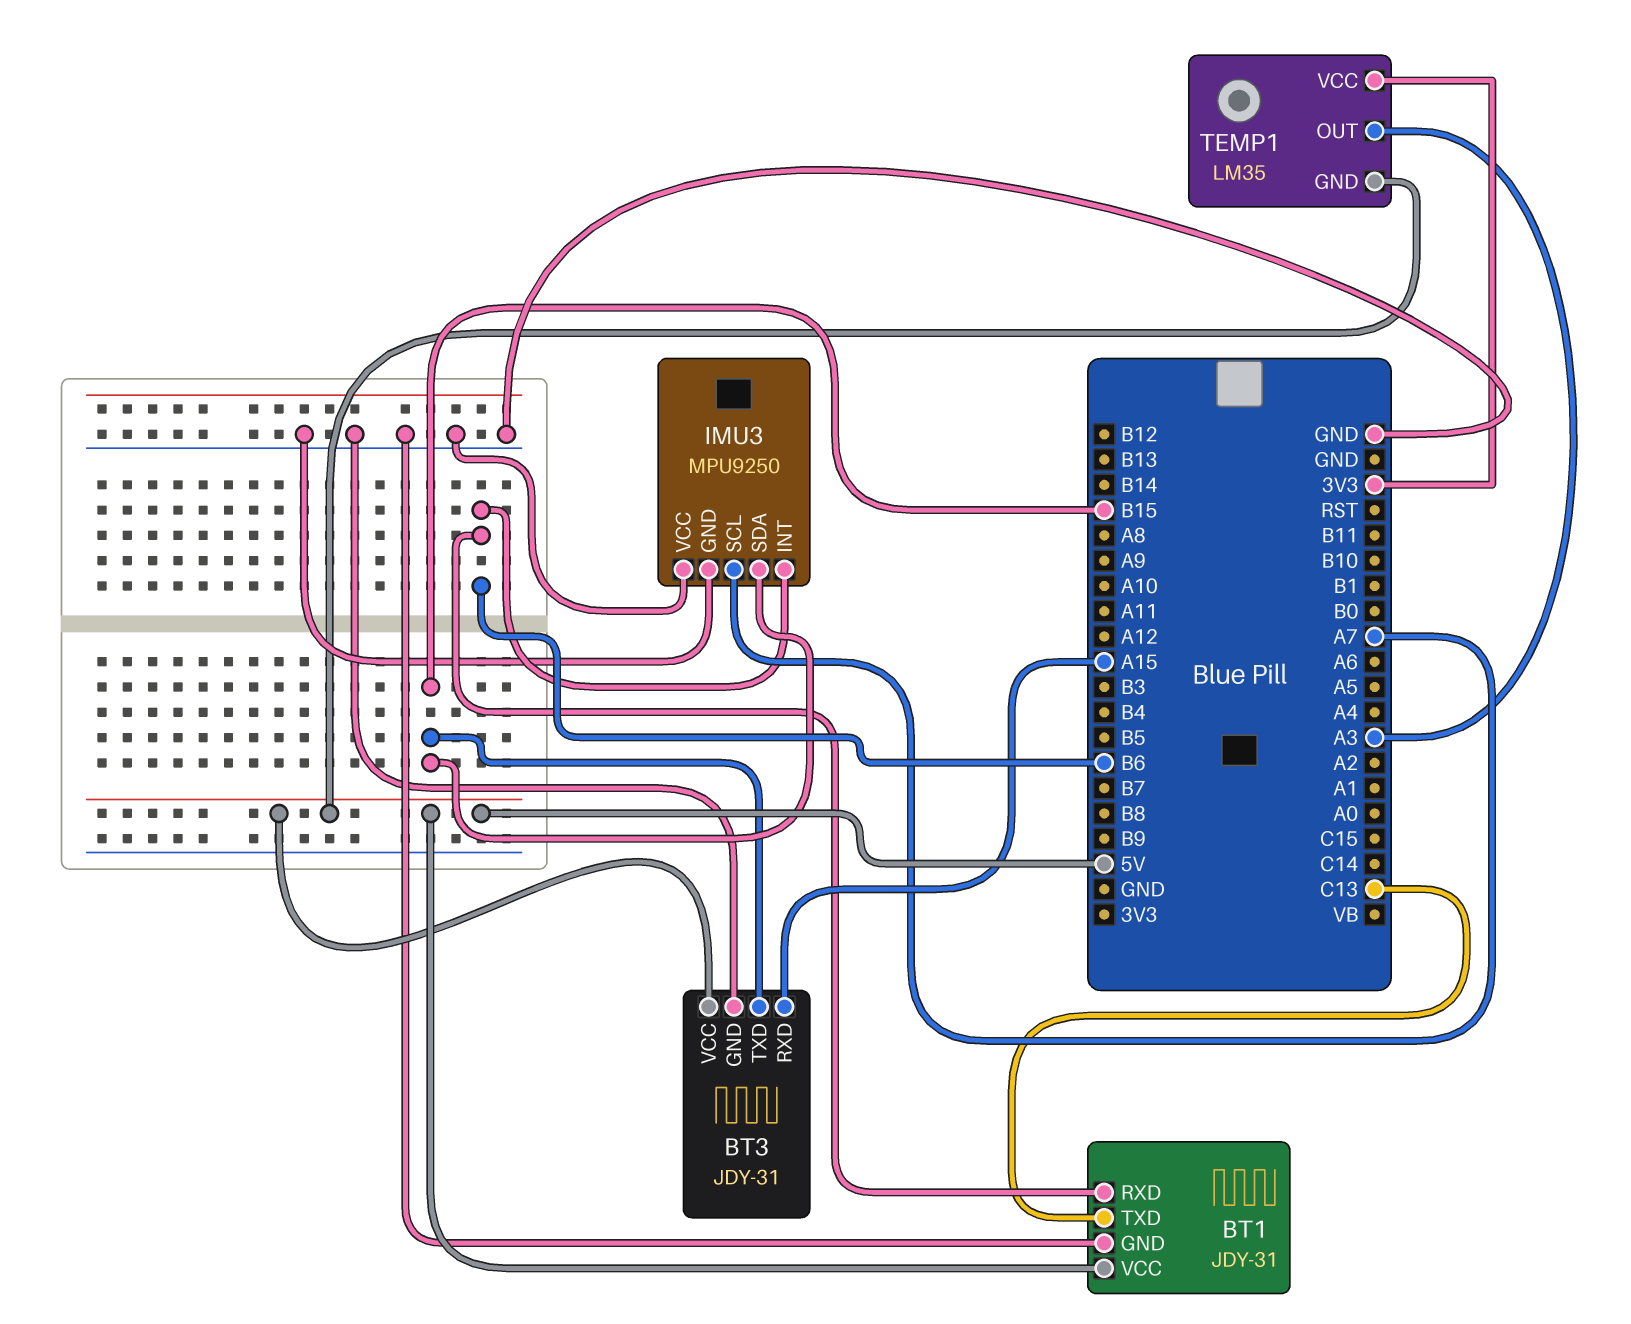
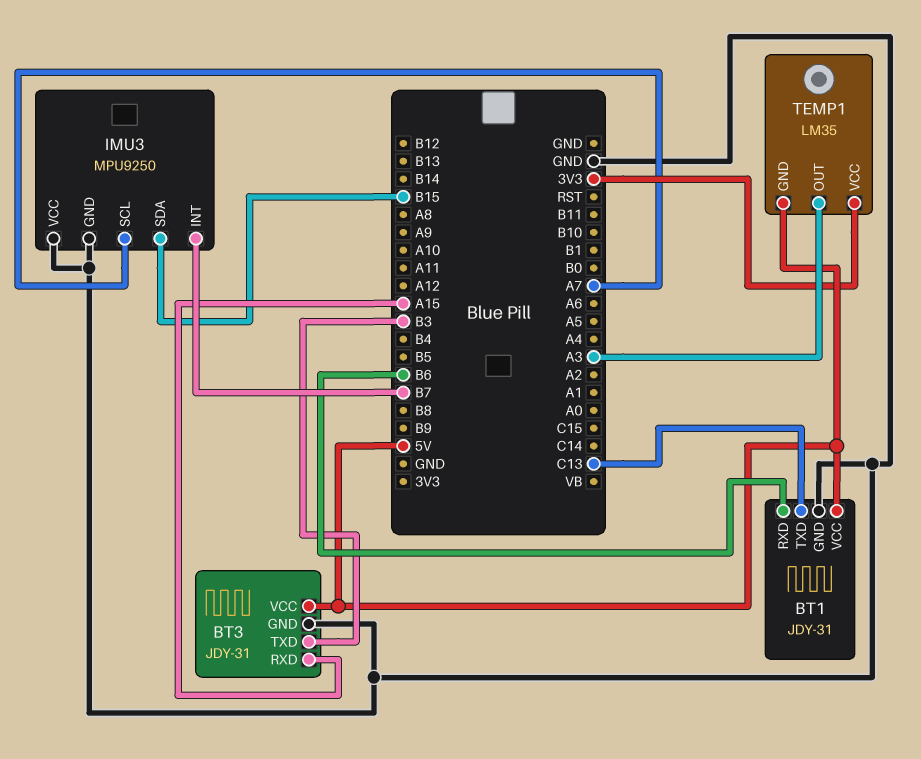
BT3 pin TXD: B15 -> B3
IMU3 pin INT: B6 -> B7

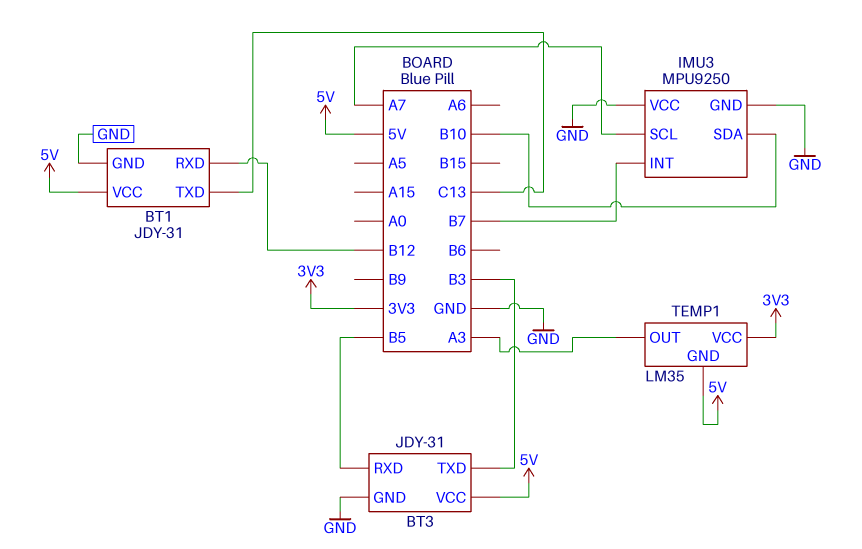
BT1 pin RXD: B6 -> B12
BT3 pin RXD: A15 -> B5
IMU3 pin SDA: B15 -> B10

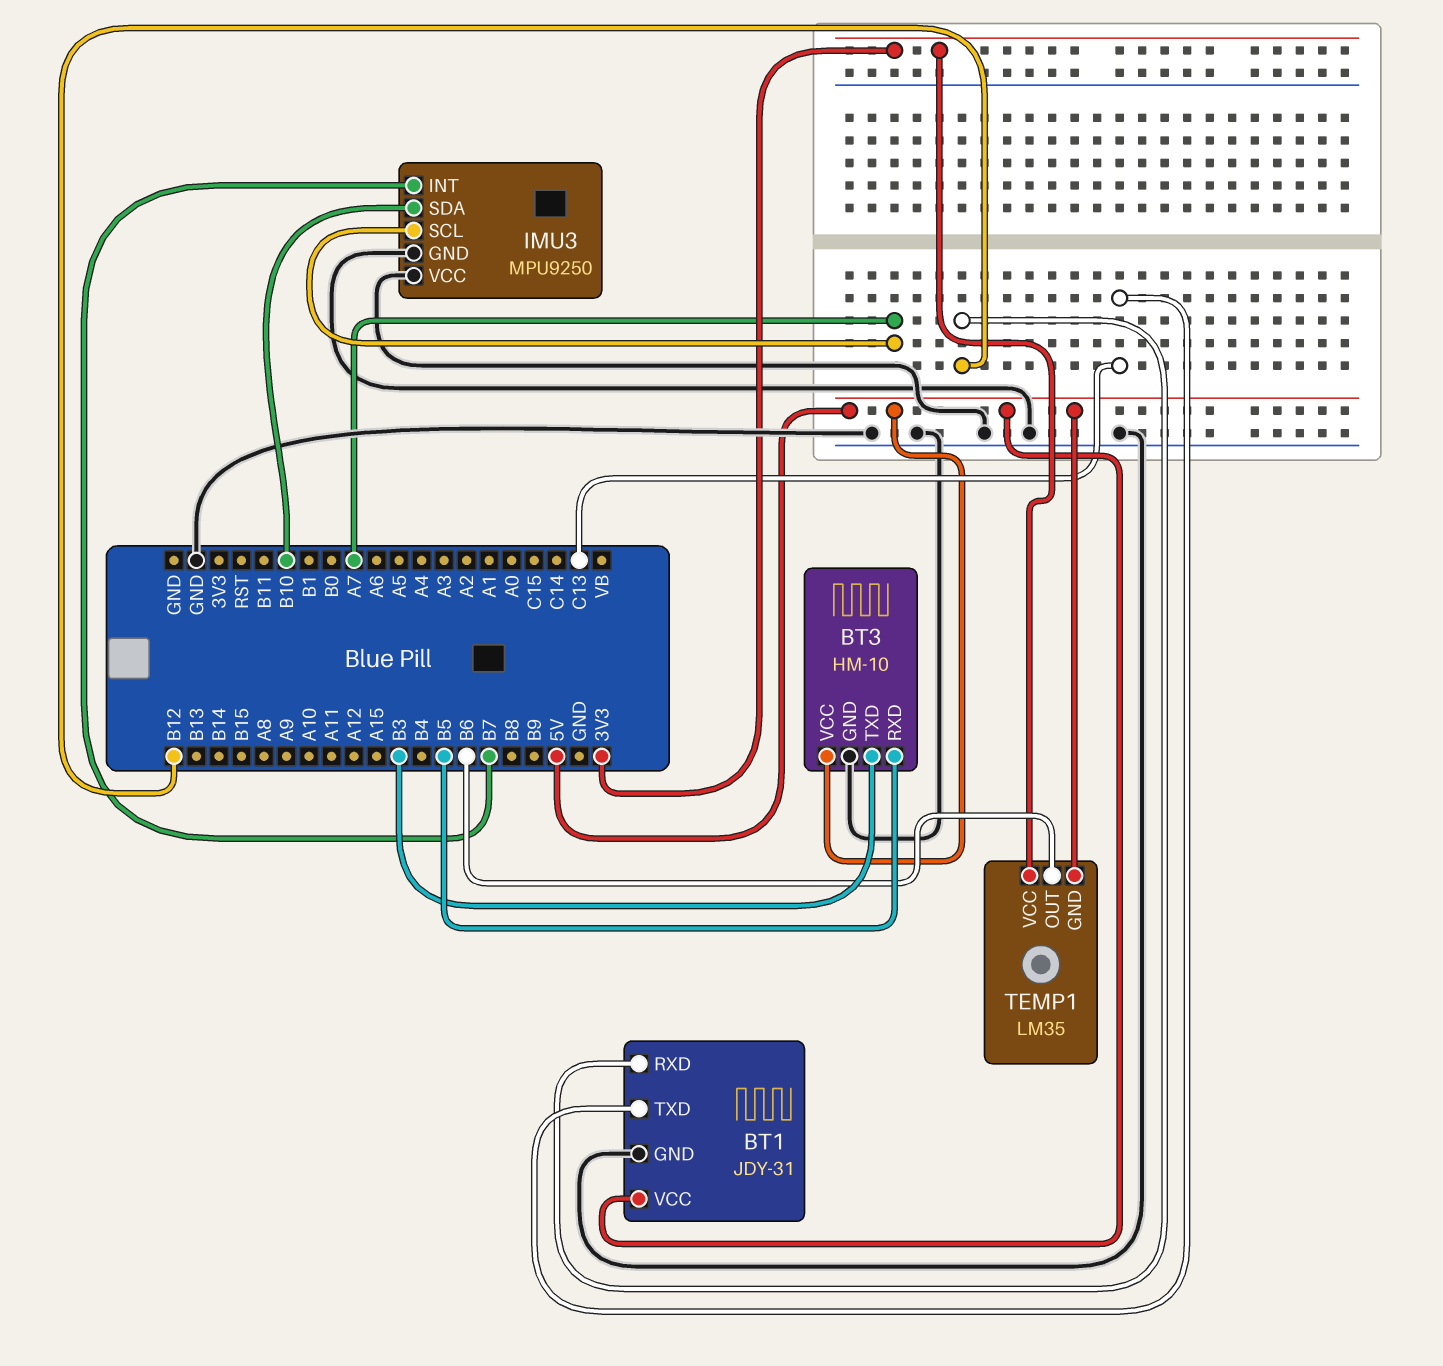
BT3: JDY-31 -> HM-10
TEMP1 pin OUT: A3 -> B6

